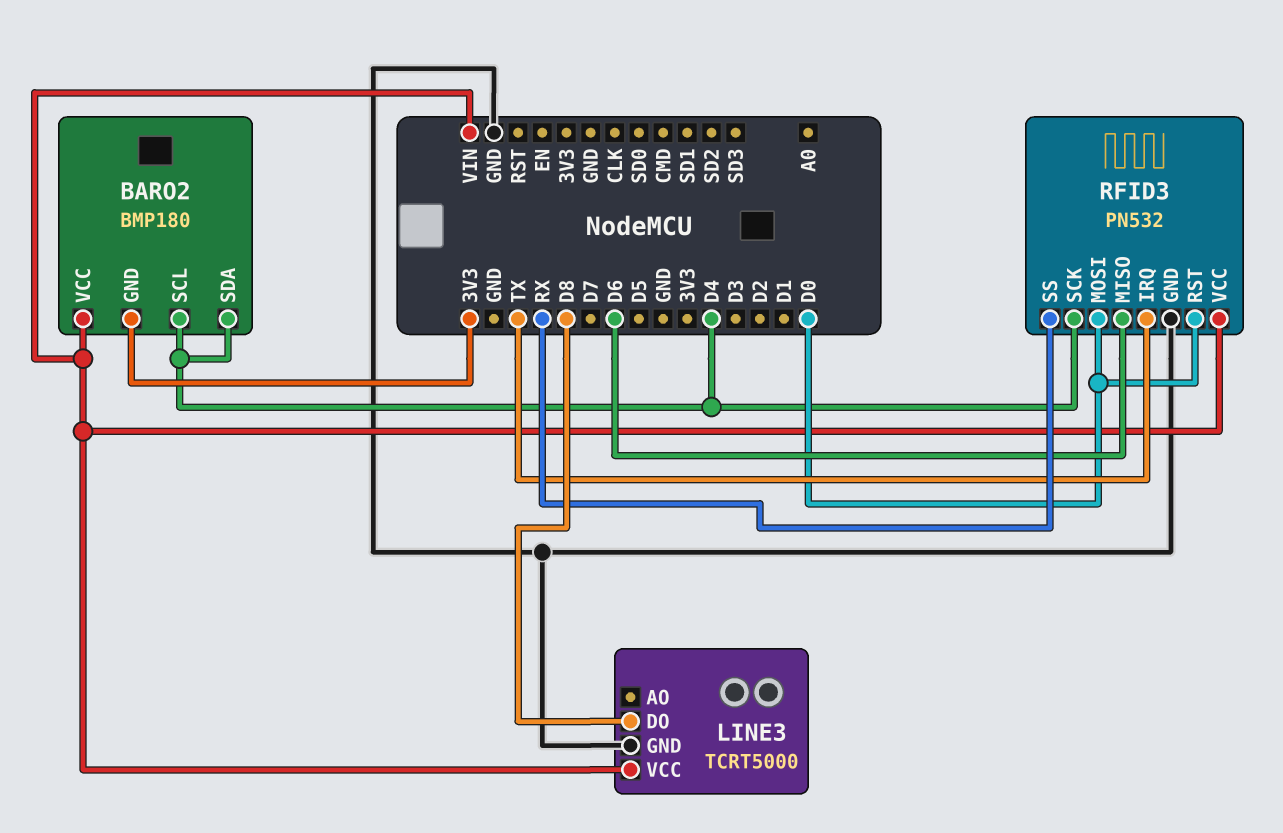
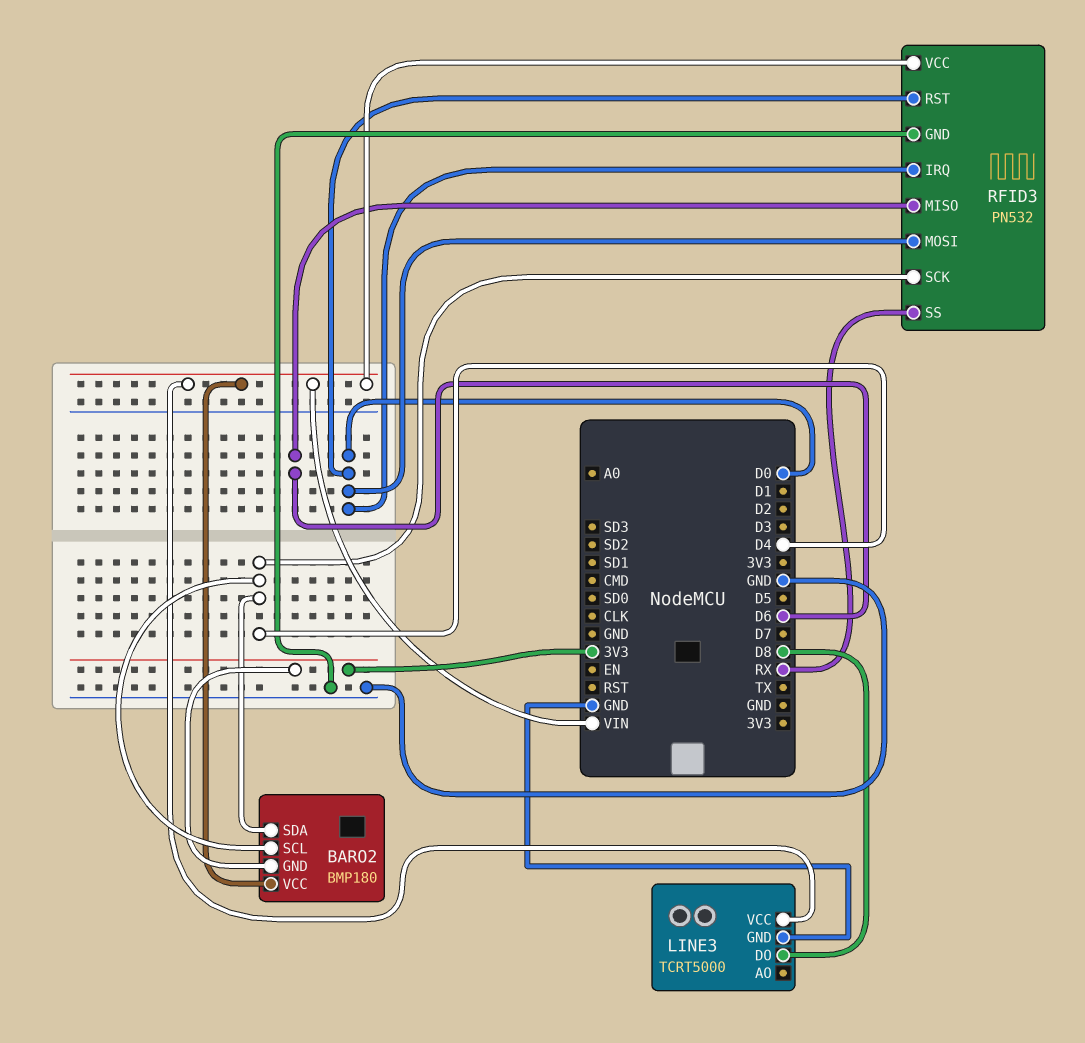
RFID3 pin IRQ: TX -> D0

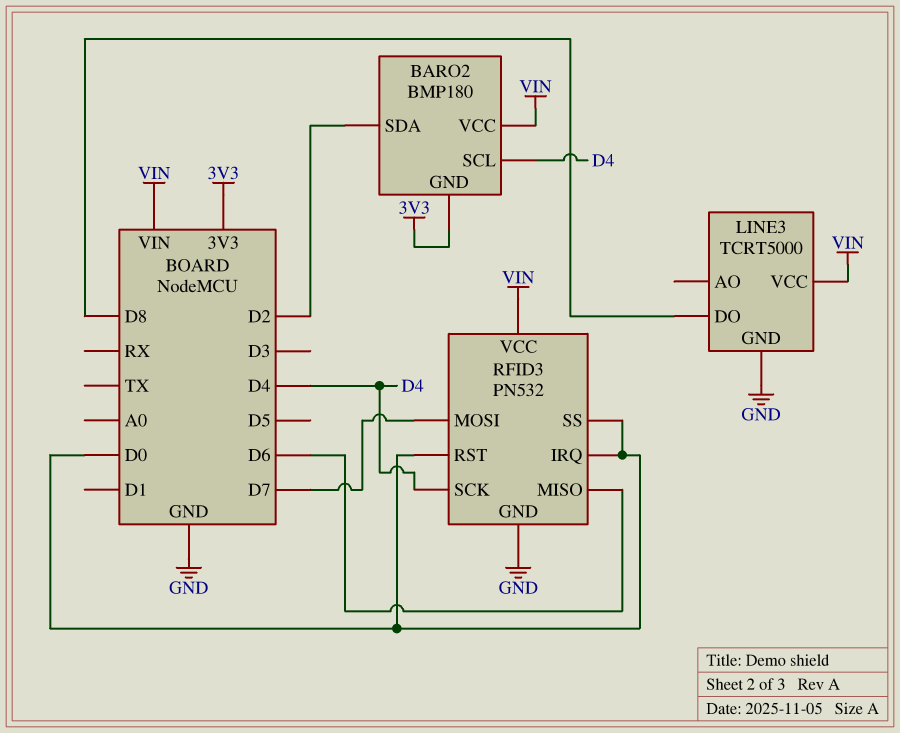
BARO2 pin SDA: D4 -> D2
RFID3 pin MOSI: D0 -> D7
RFID3 pin SS: RX -> D0

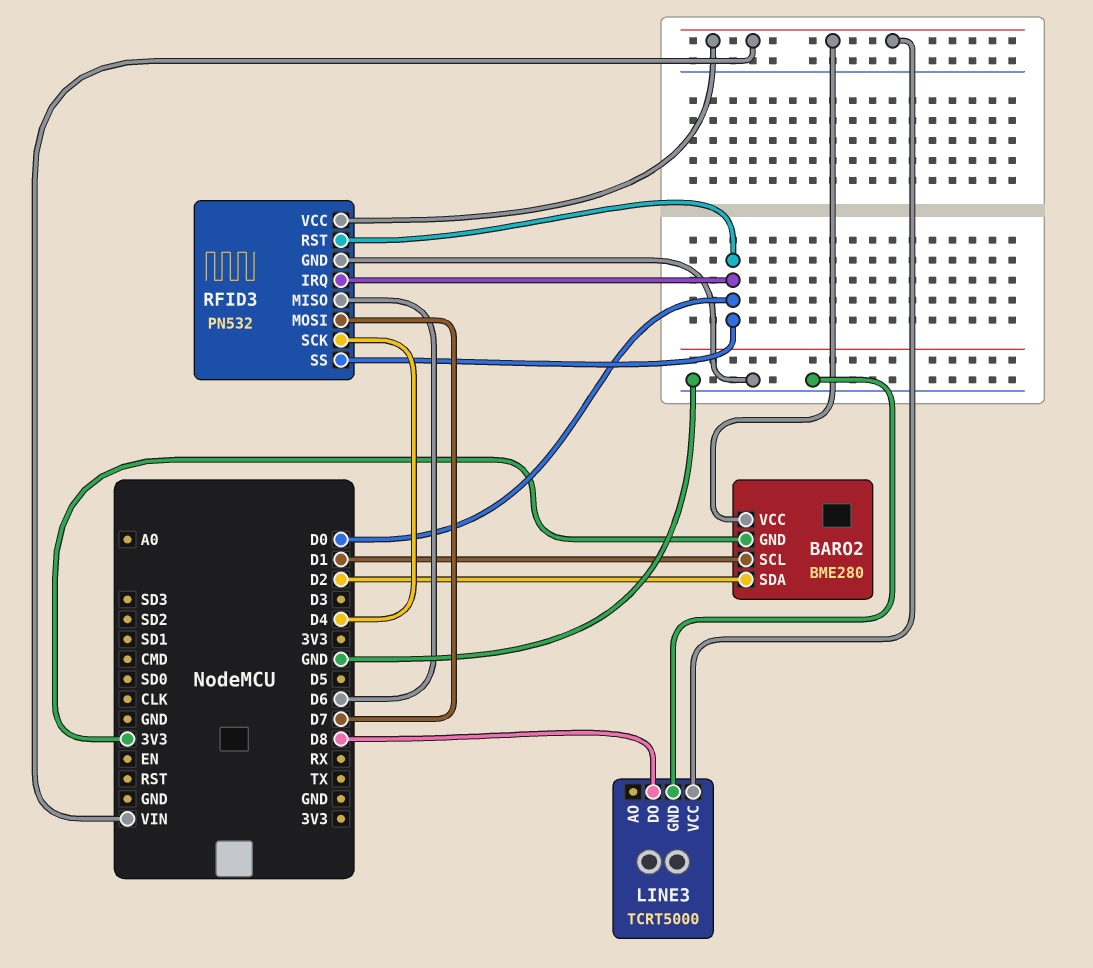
BARO2: BMP180 -> BME280
BARO2 pin SCL: D4 -> D1

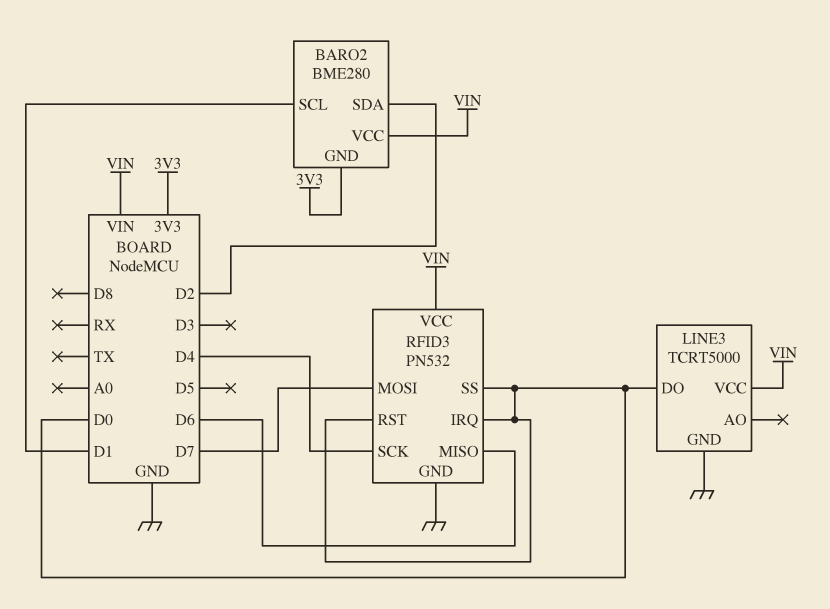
LINE3 pin DO: D8 -> D0

